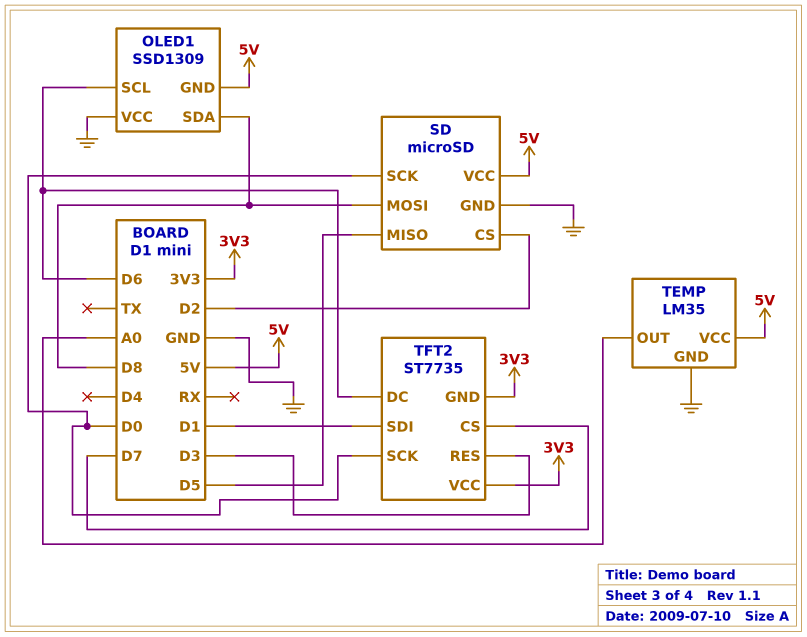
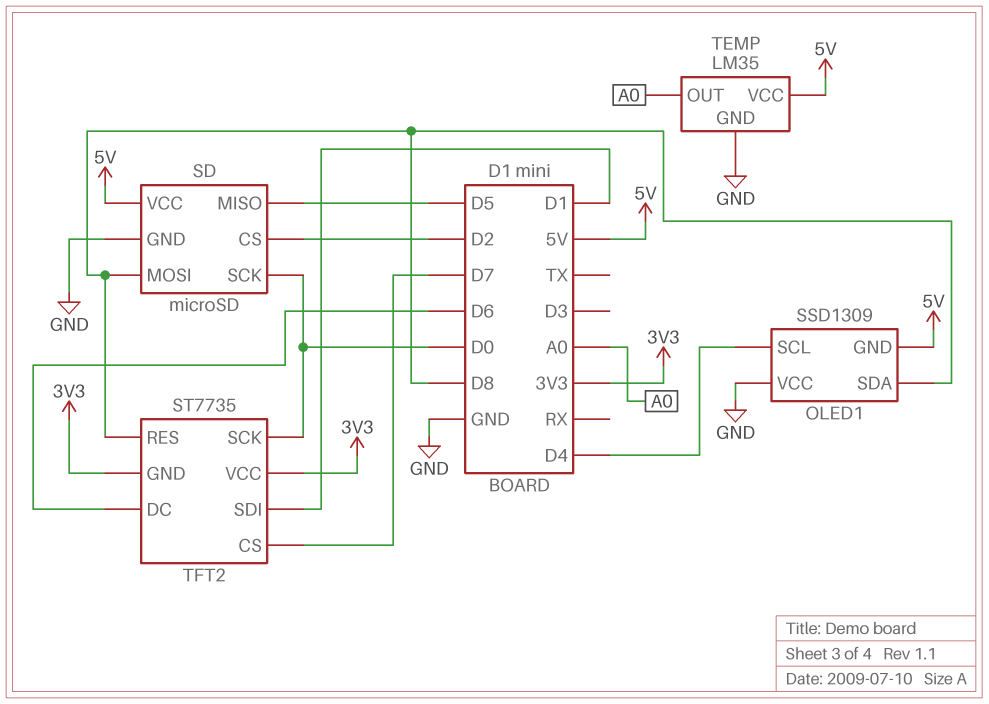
OLED1 pin SCL: D6 -> D4
TFT2 pin RES: D3 -> D8

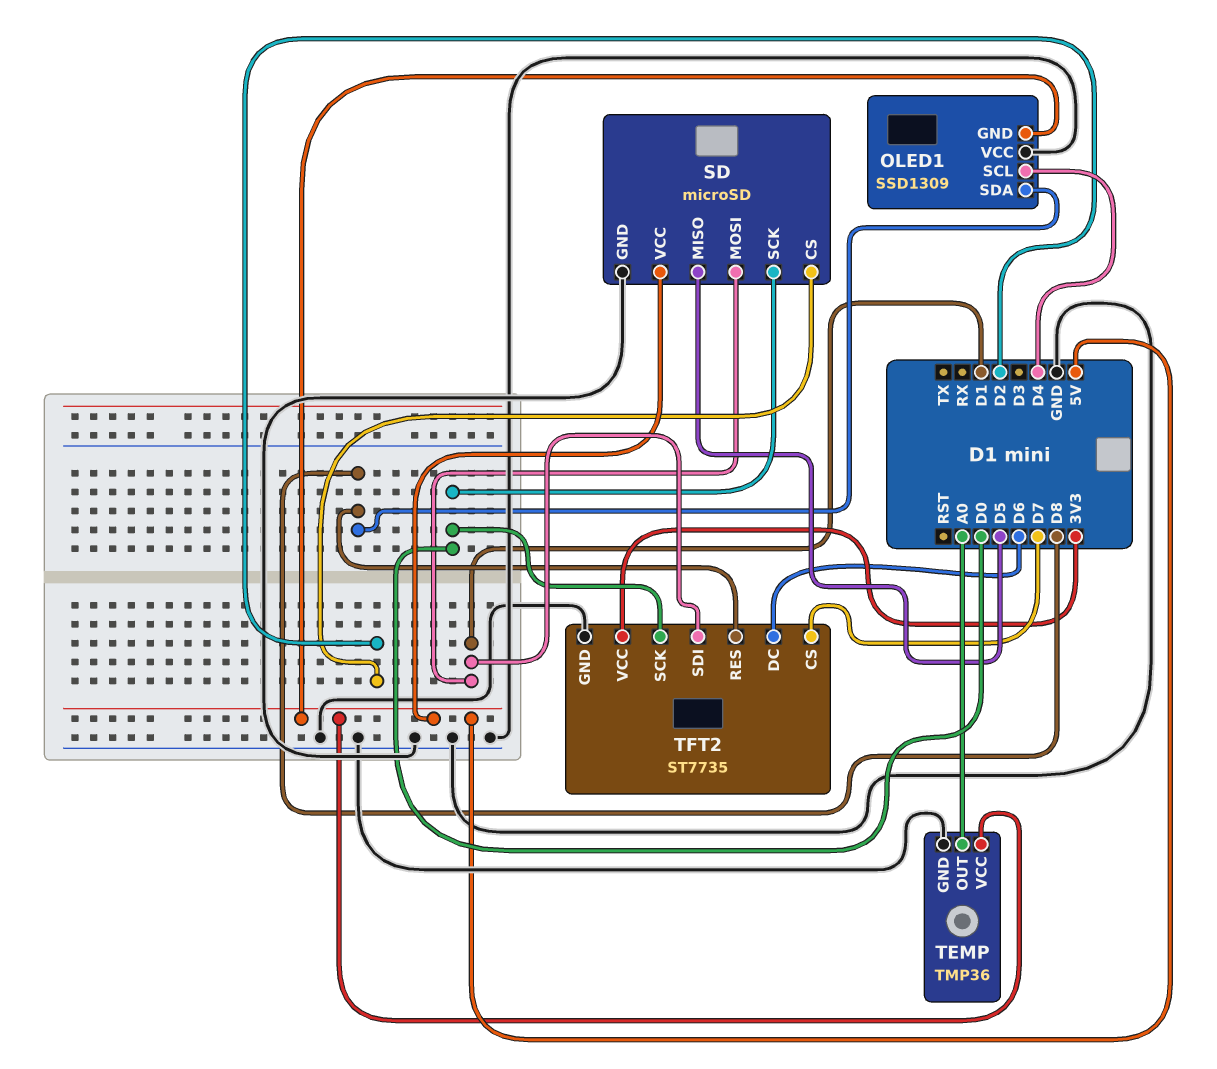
SD pin MOSI: D8 -> D1
TEMP: LM35 -> TMP36
TFT2 pin GND: 3V3 -> GND

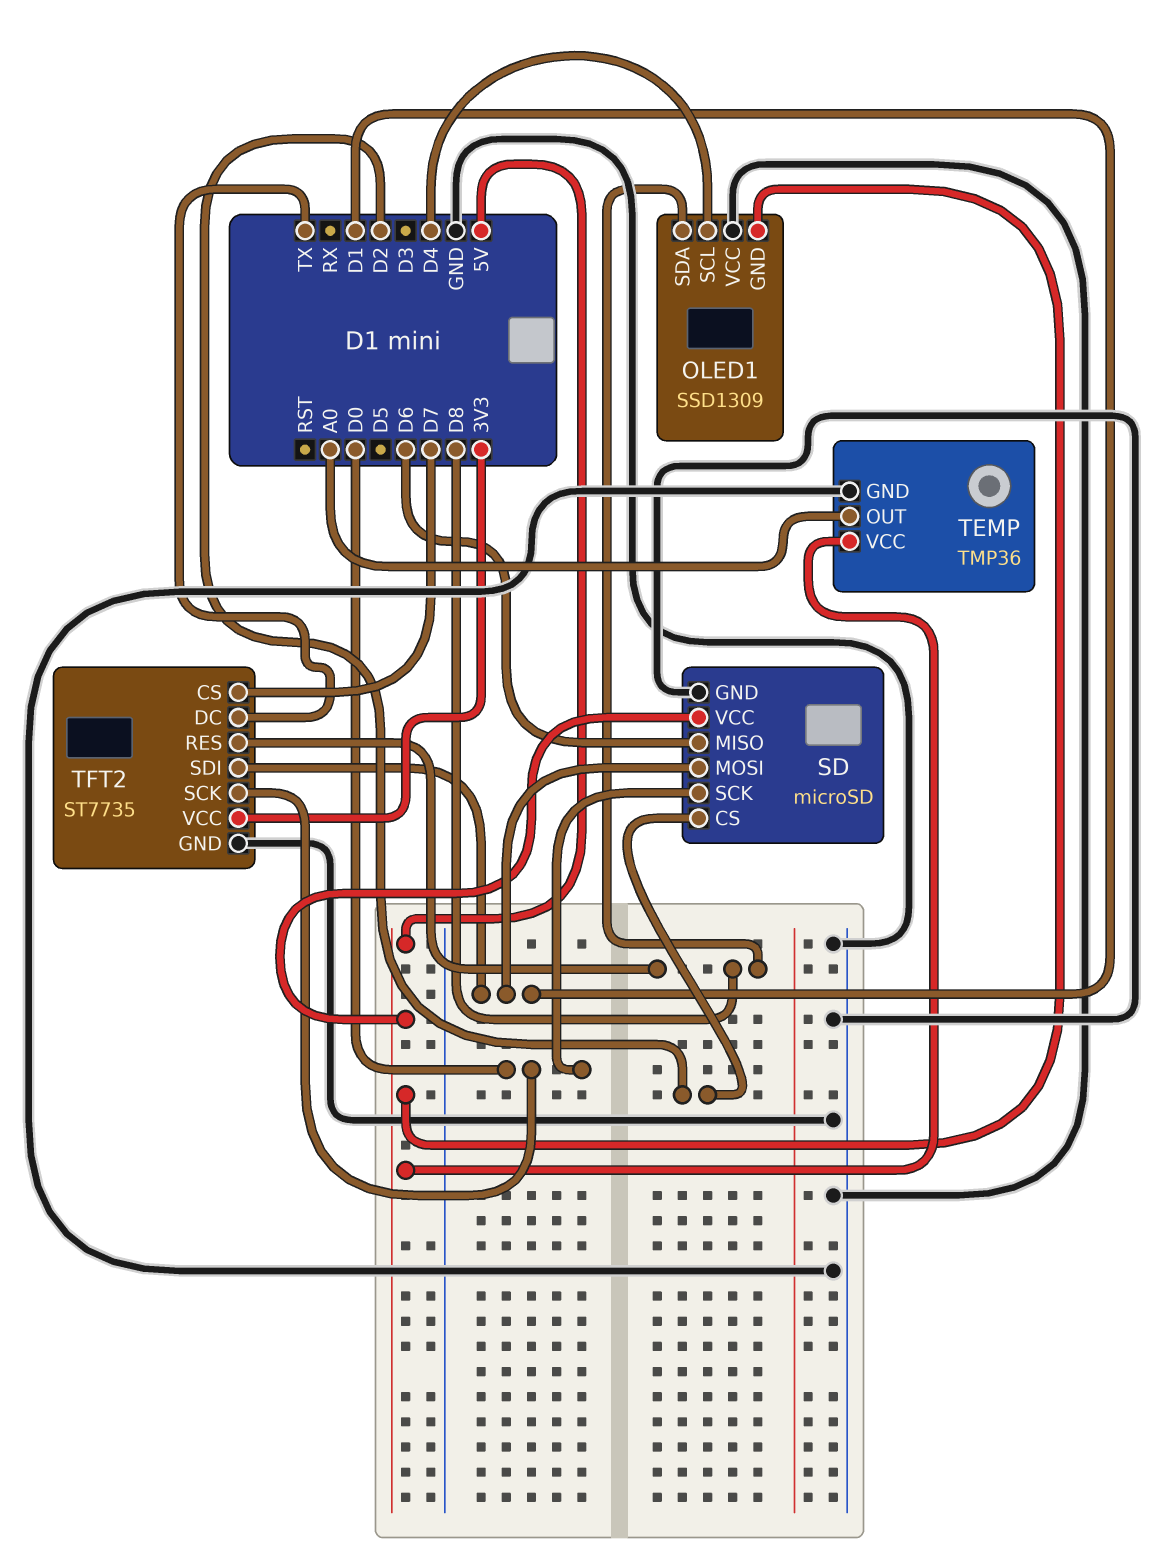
SD pin MISO: D5 -> D6
TFT2 pin DC: D6 -> TX

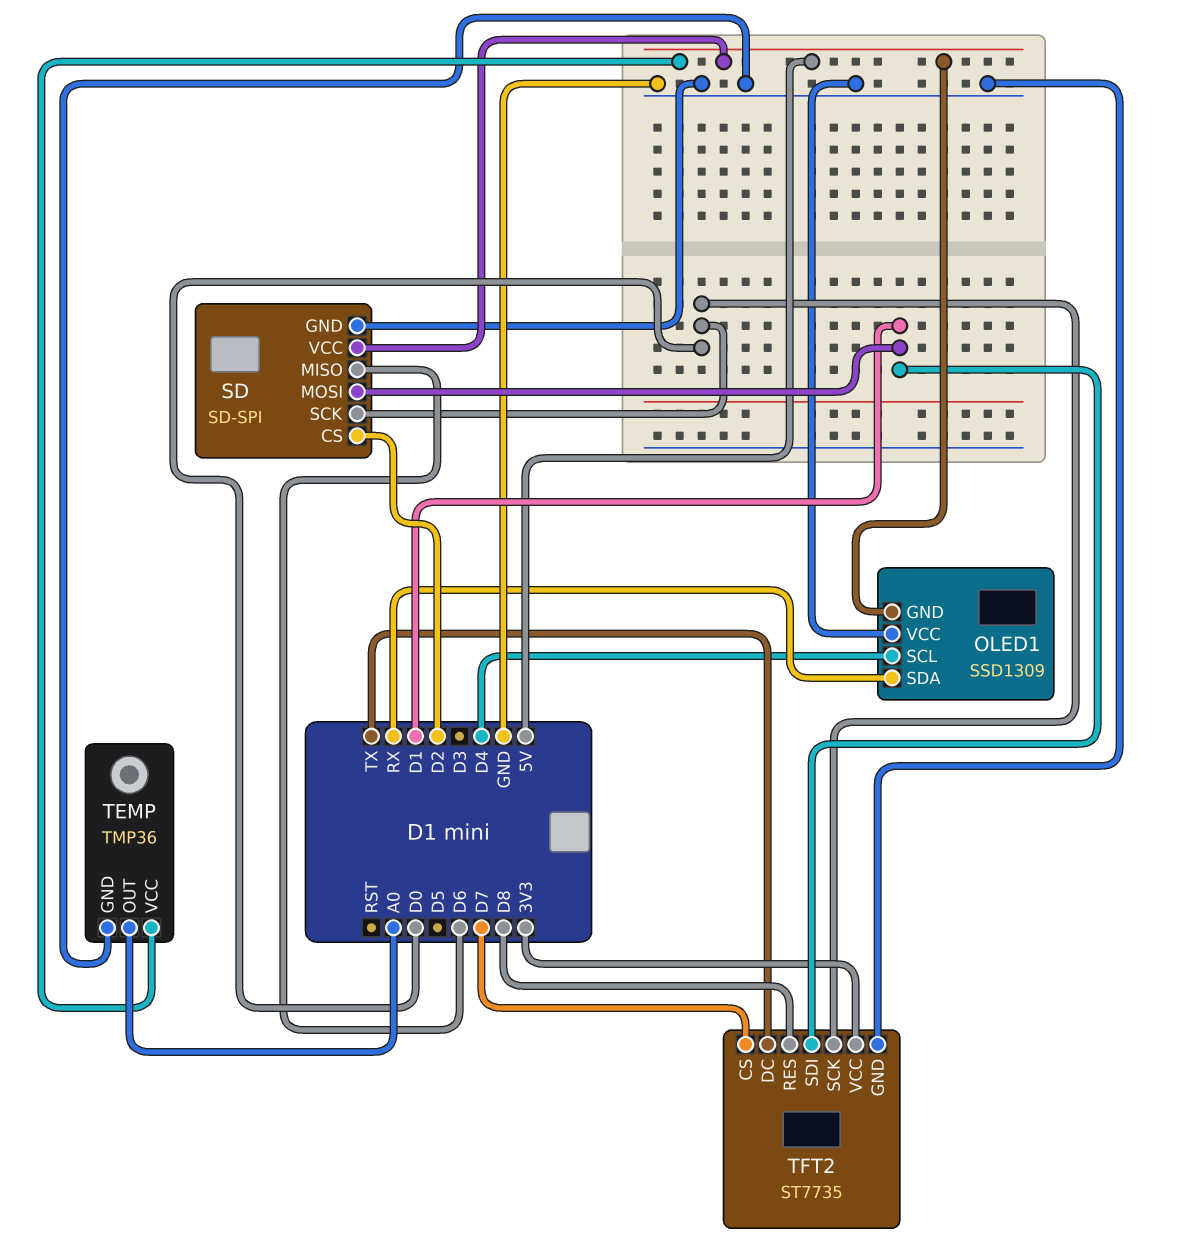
OLED1 pin SDA: D8 -> RX
SD: microSD -> SD-SPI

